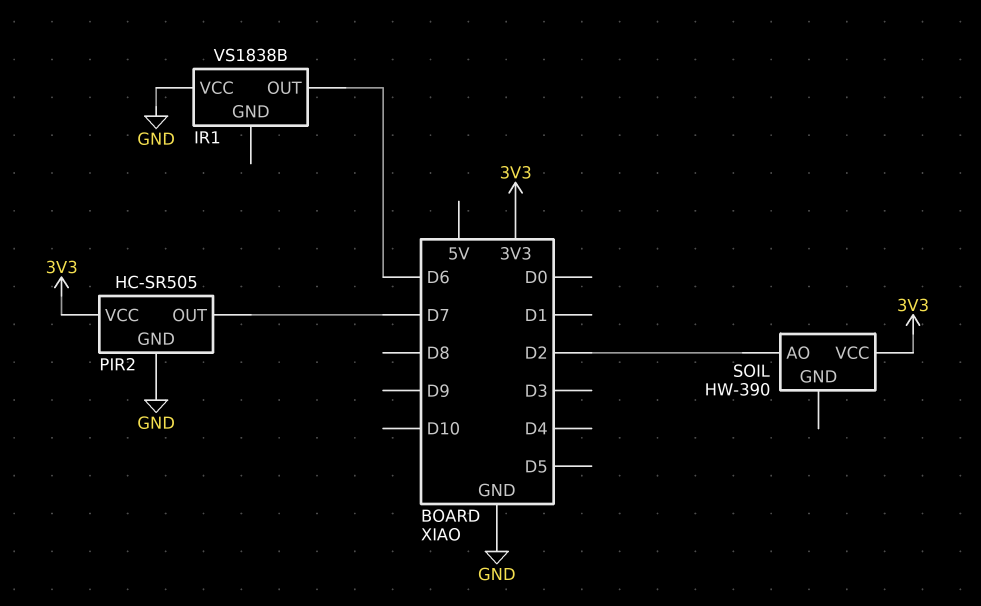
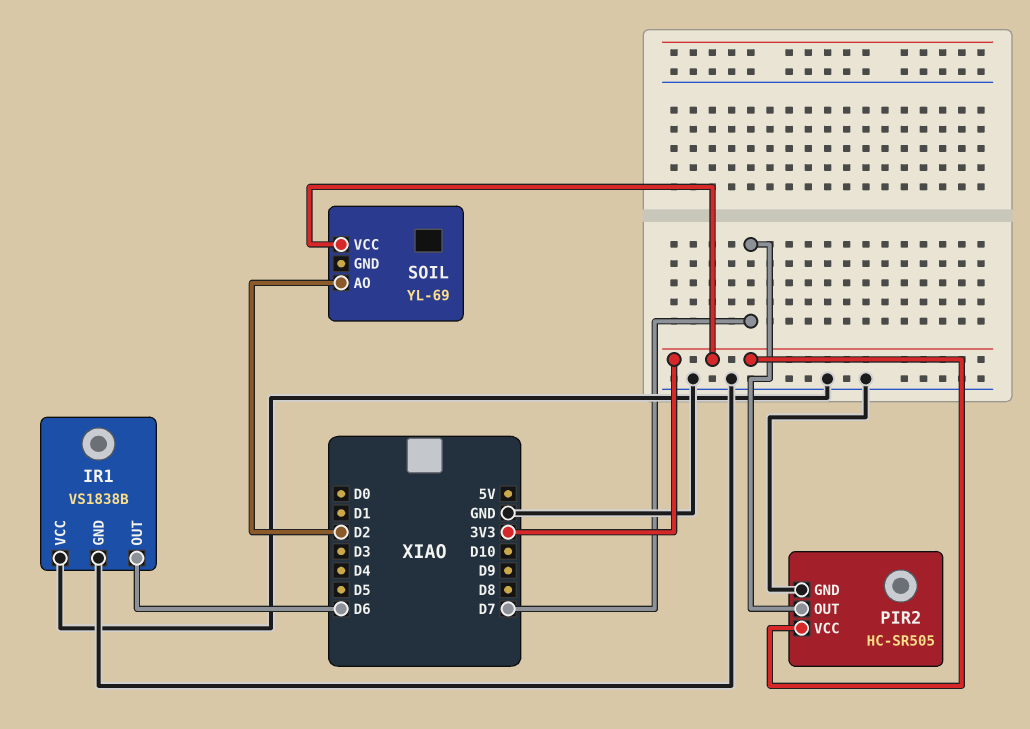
IR1 pin GND: none -> GND
SOIL: HW-390 -> YL-69

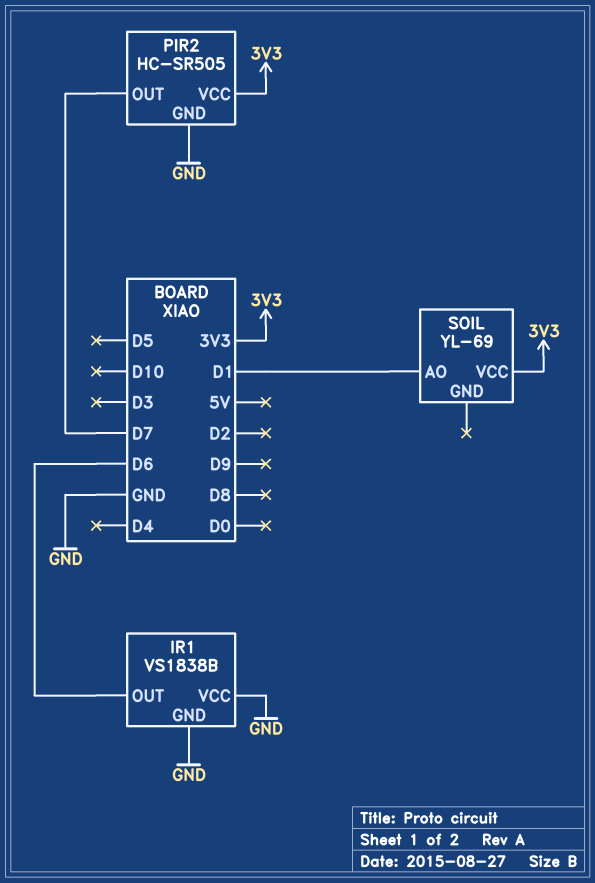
SOIL pin AO: D2 -> D1

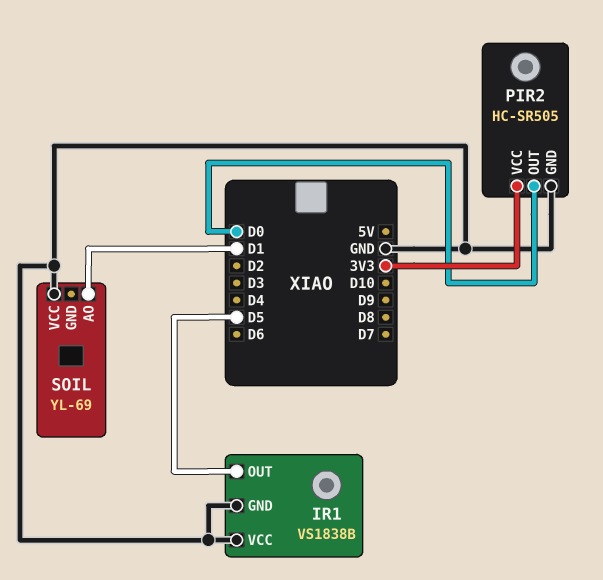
IR1 pin OUT: D6 -> D5
PIR2 pin OUT: D7 -> D0
SOIL pin VCC: 3V3 -> GND

